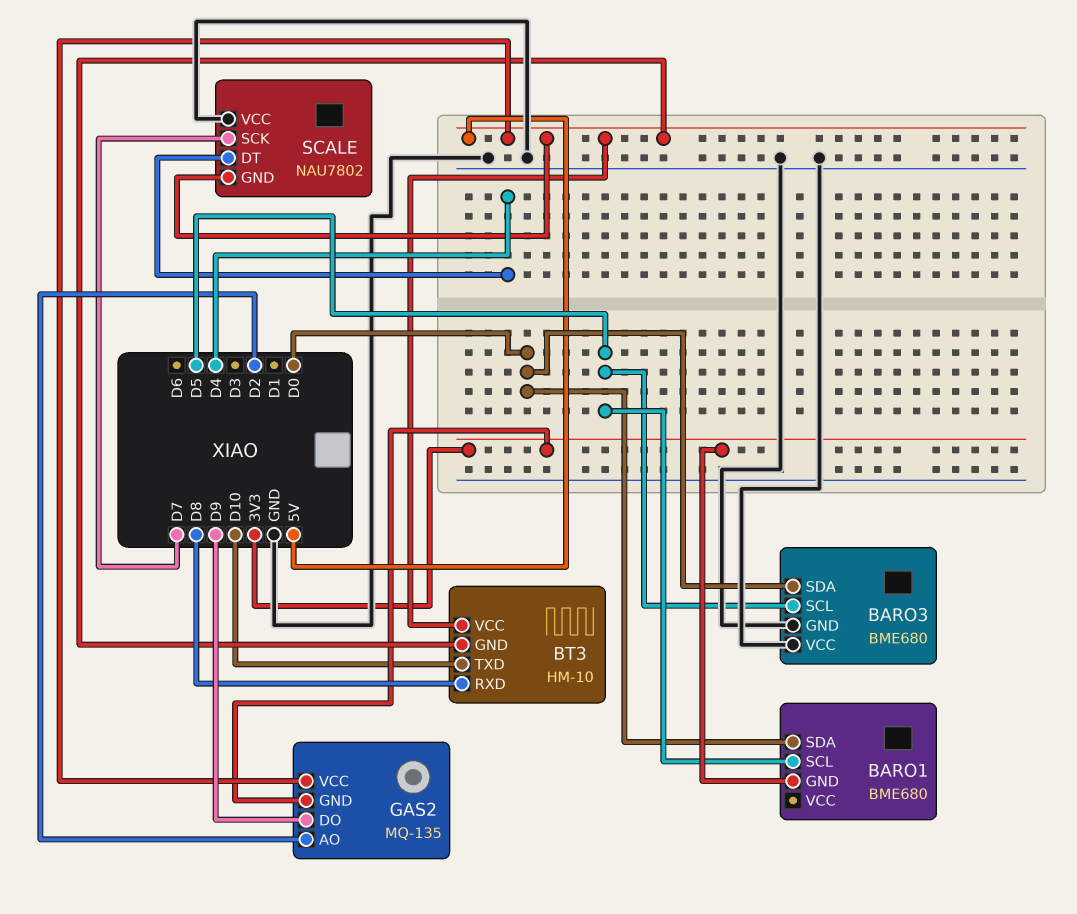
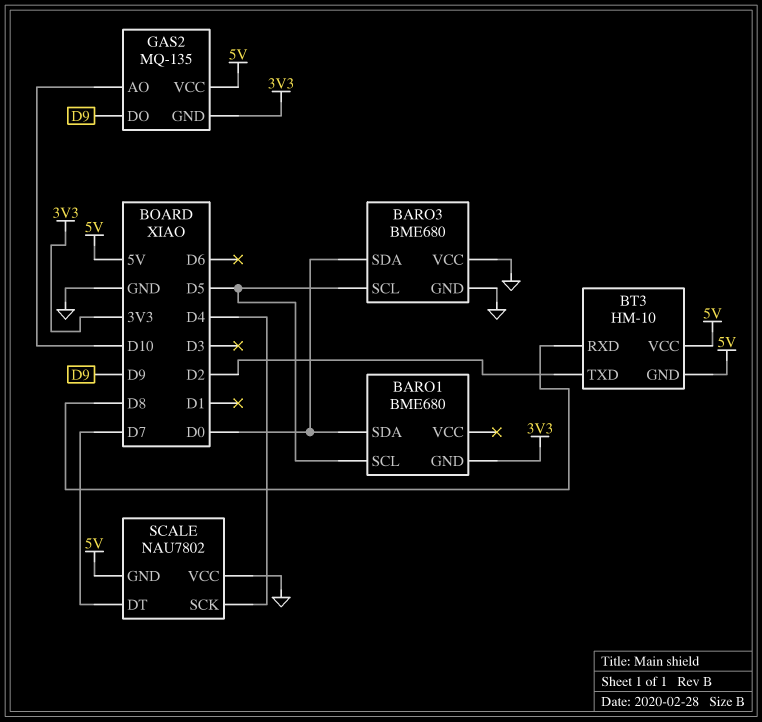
BT3 pin TXD: D10 -> D2
GAS2 pin AO: D2 -> D10
SCALE pin DT: D4 -> D7
SCALE pin SCK: D7 -> D4

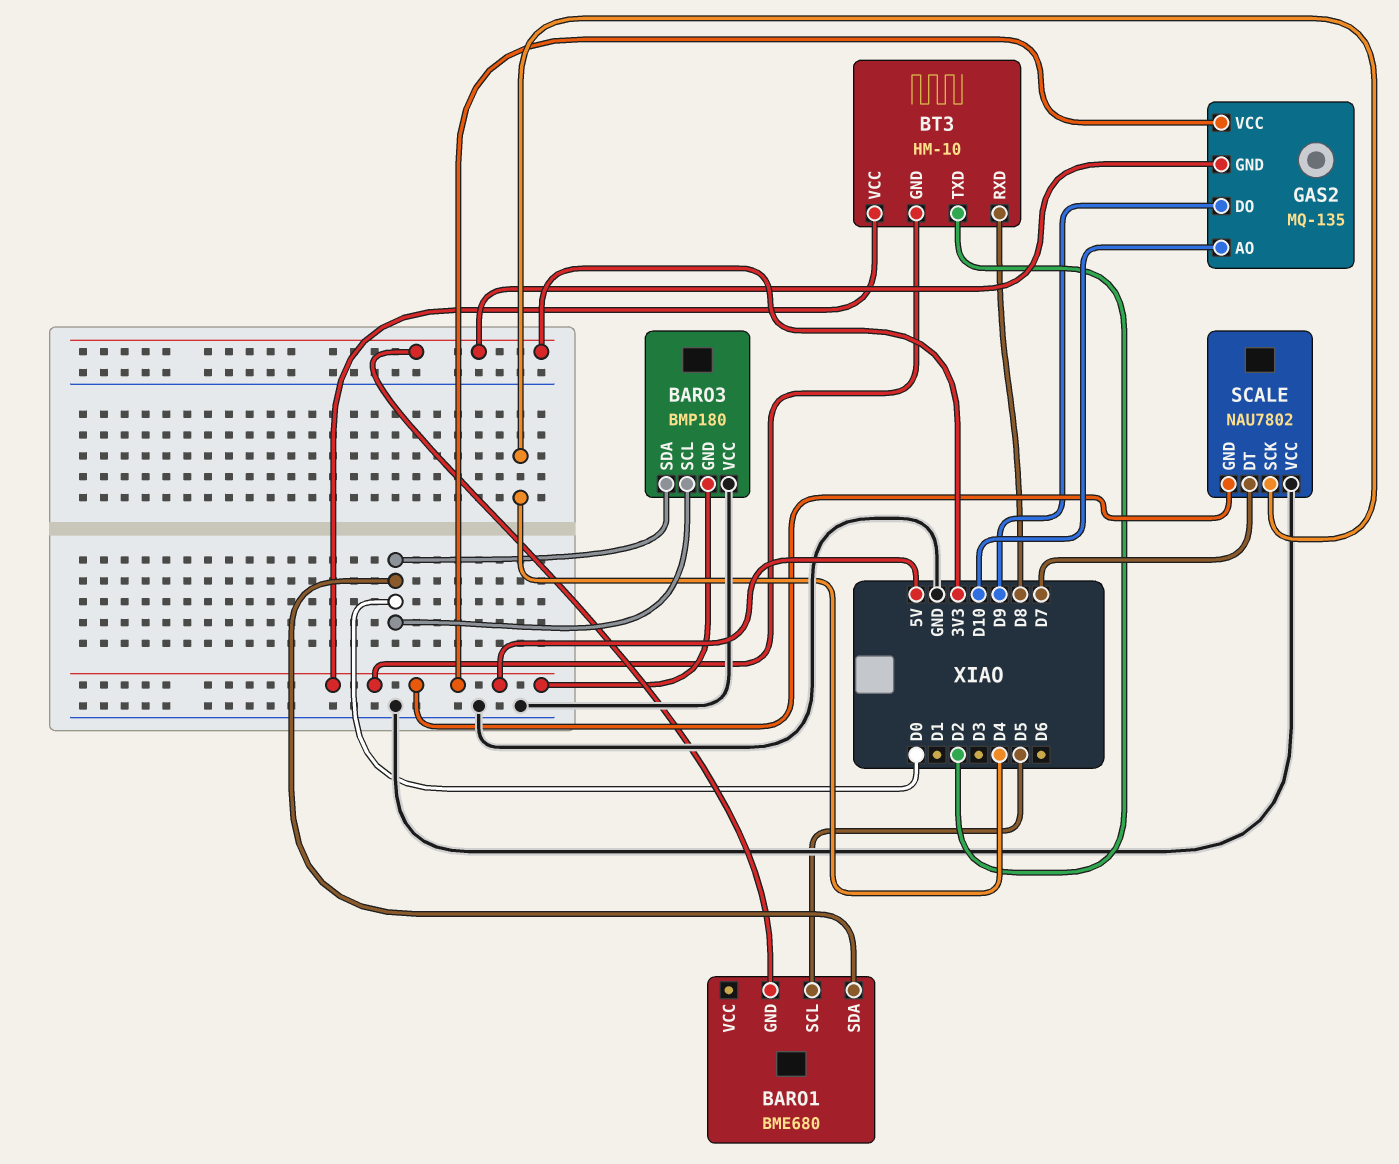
BARO3: BME680 -> BMP180
BARO3 pin GND: GND -> 5V
BARO3 pin SCL: D5 -> D0

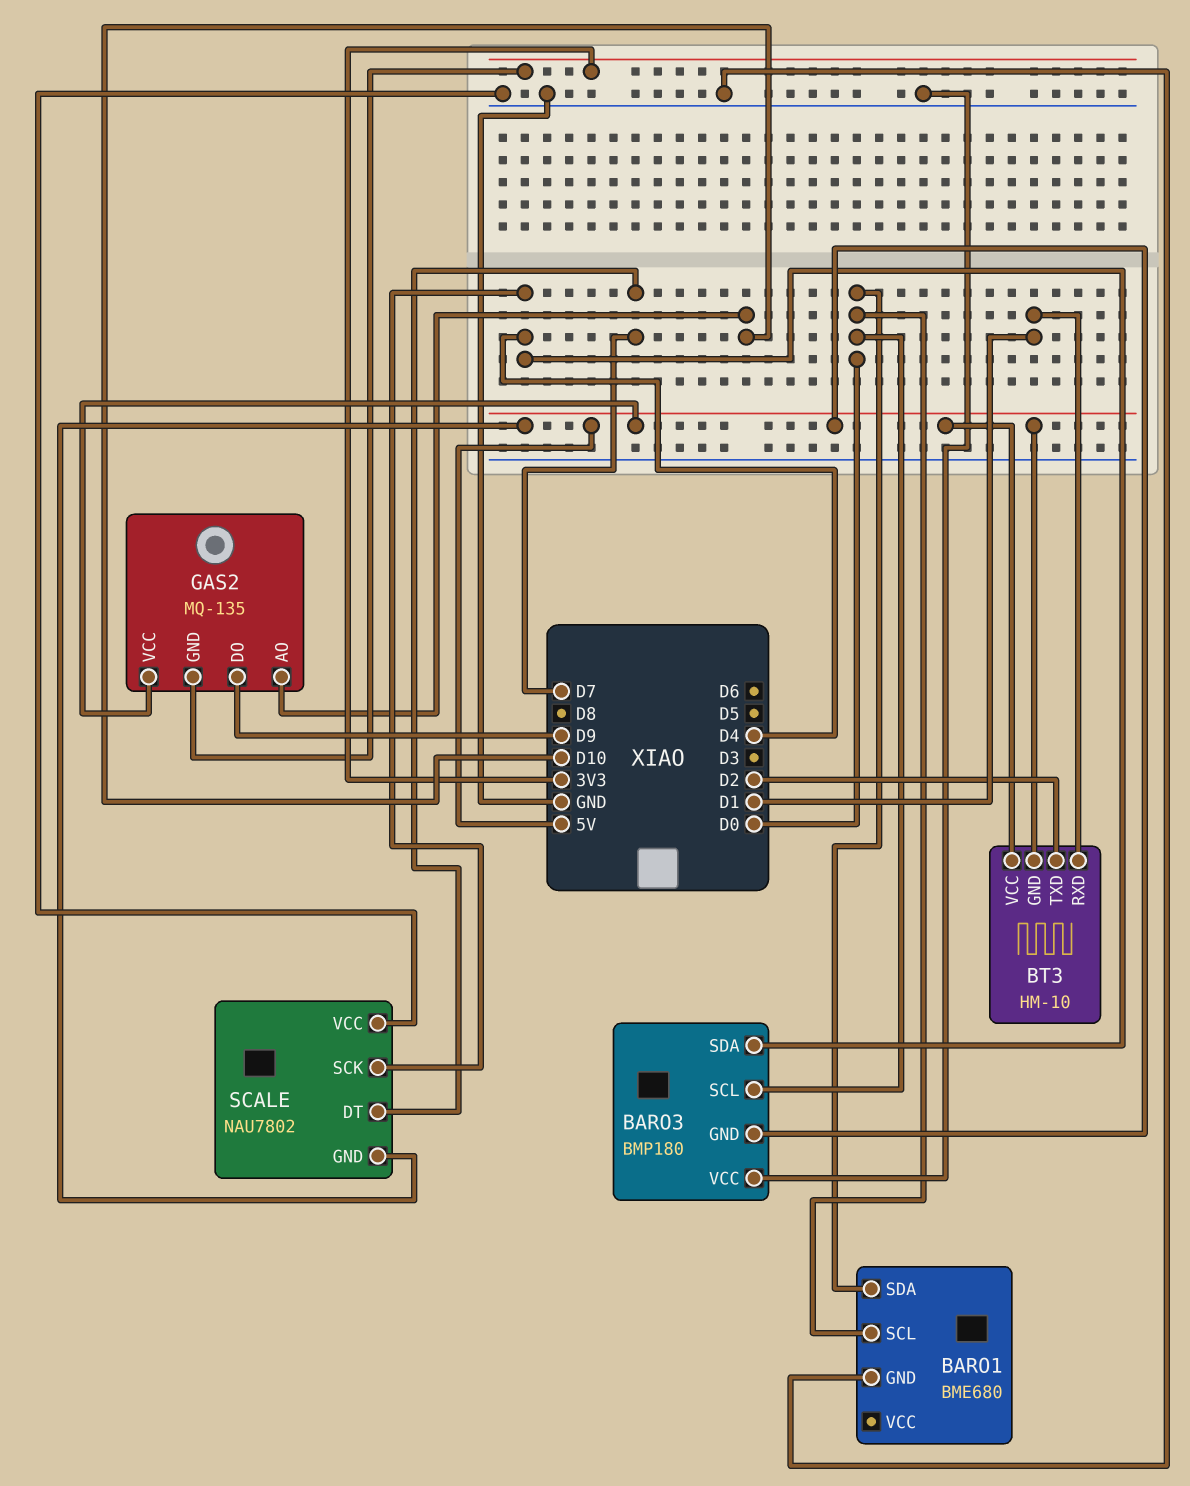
BARO1 pin GND: 3V3 -> GND
BARO1 pin SCL: D5 -> D0
BARO3 pin SDA: D0 -> D4
BT3 pin RXD: D8 -> D1

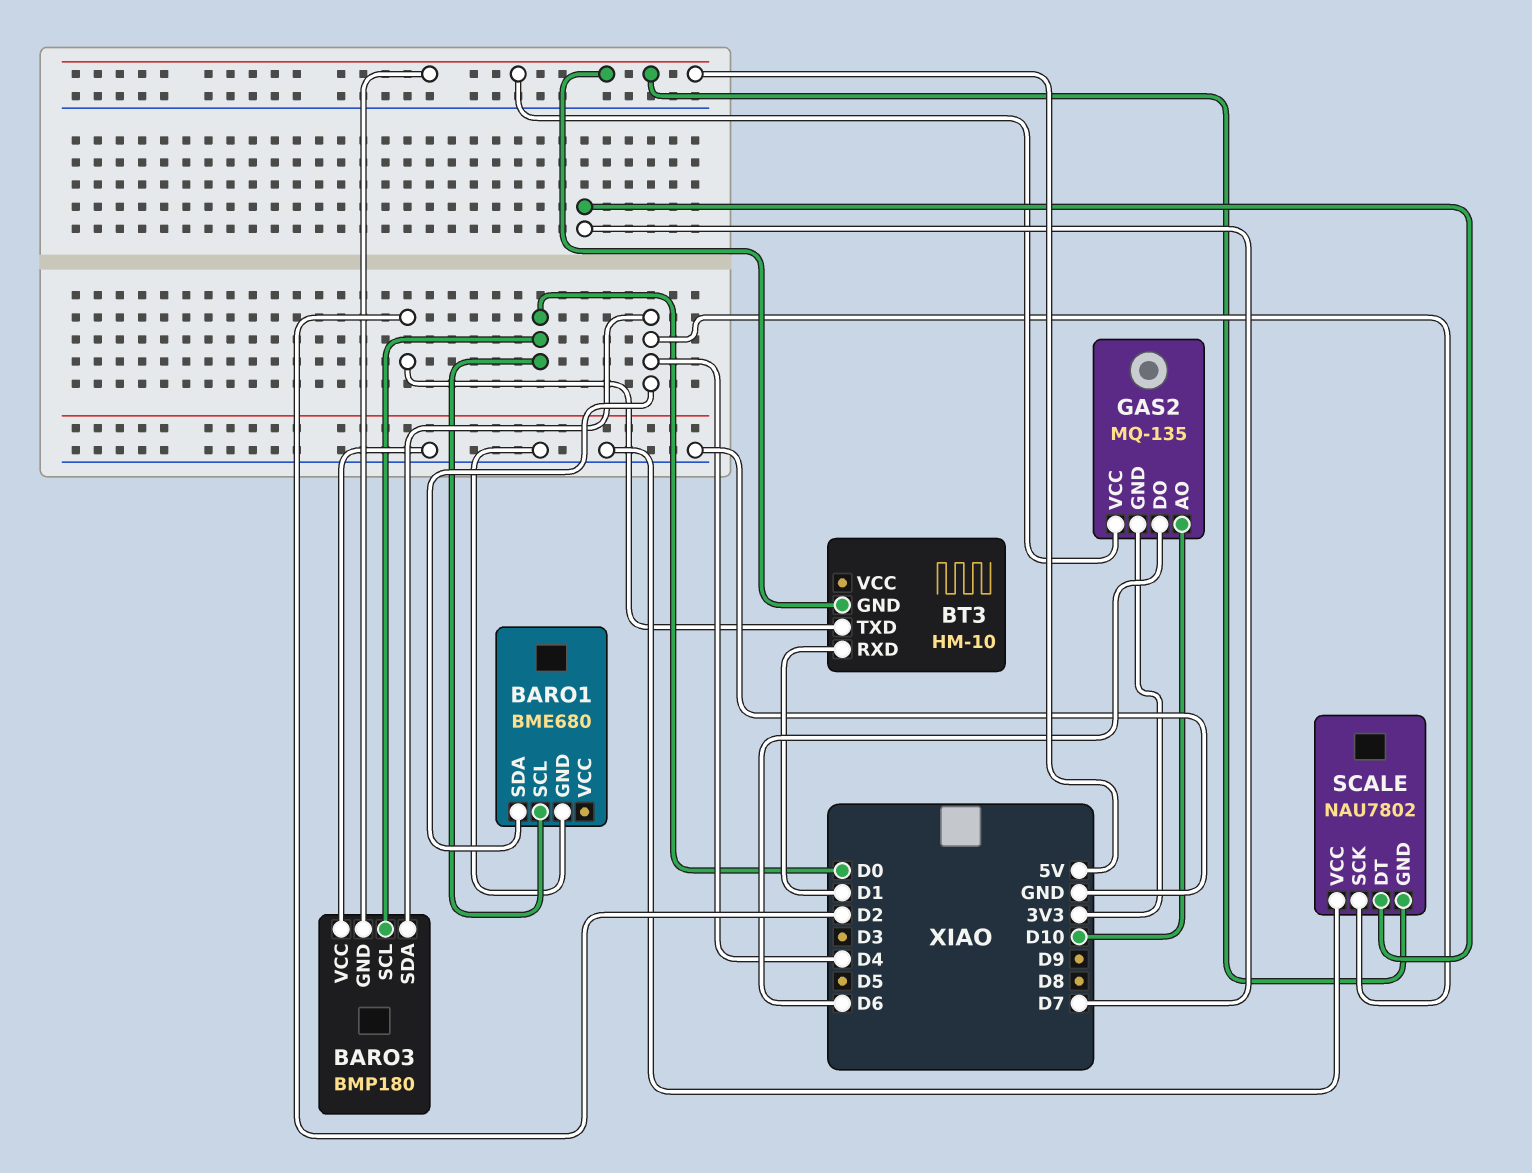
BARO1 pin SDA: D0 -> D4
BT3 pin VCC: 5V -> none
GAS2 pin DO: D9 -> D6

